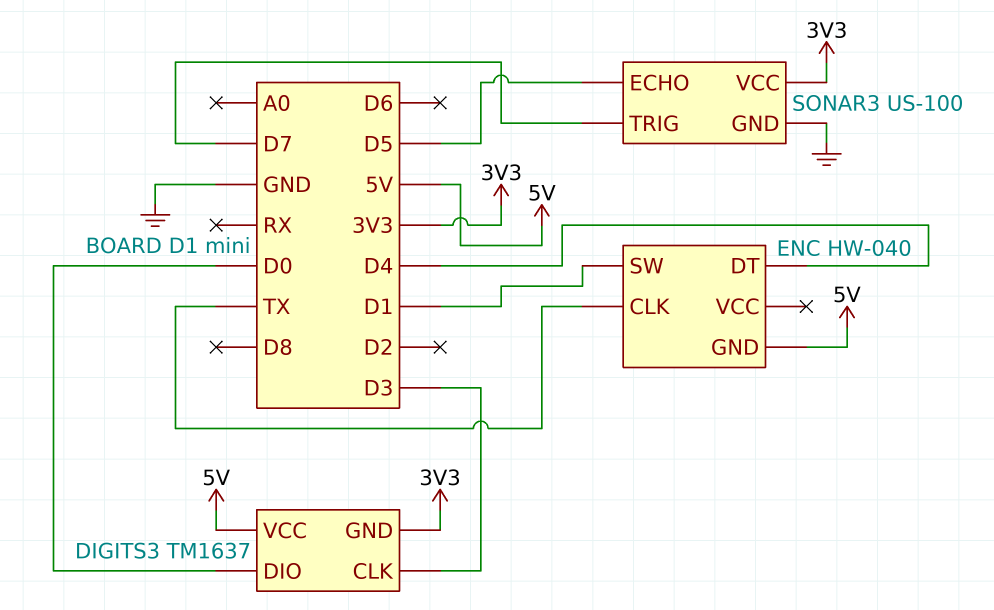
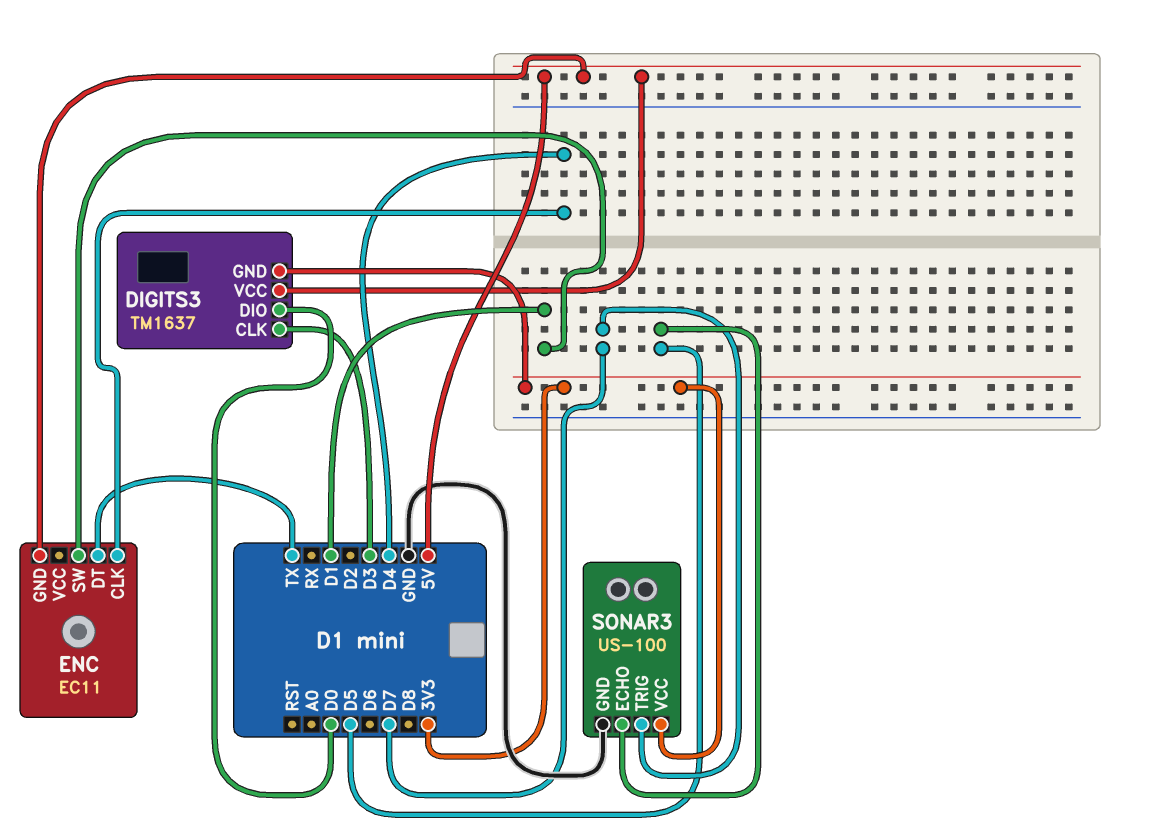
ENC: HW-040 -> EC11
ENC pin CLK: TX -> D4
ENC pin DT: D4 -> TX

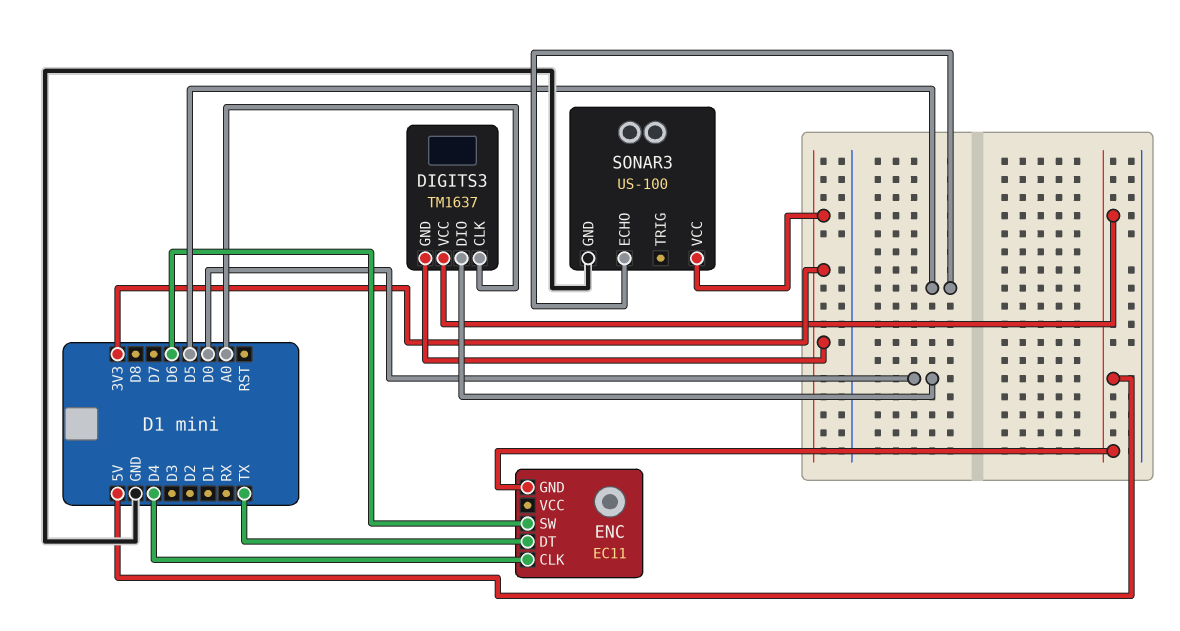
DIGITS3 pin CLK: D3 -> A0
ENC pin SW: D1 -> D6
SONAR3 pin TRIG: D7 -> none

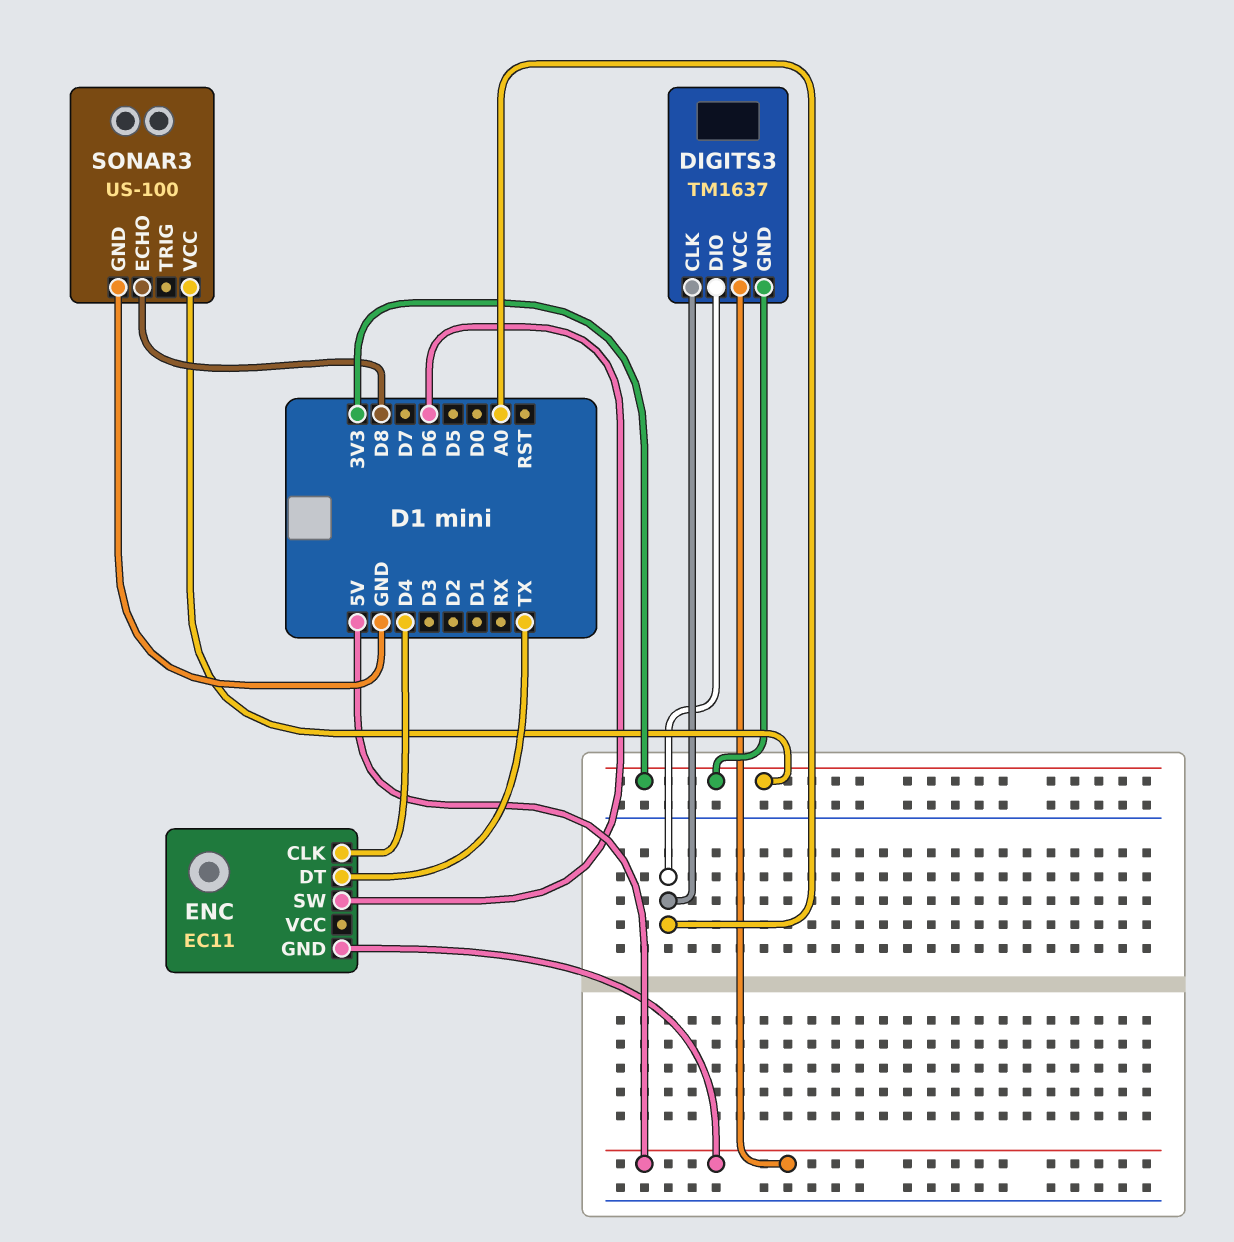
DIGITS3 pin DIO: D0 -> A0
SONAR3 pin ECHO: D5 -> D8

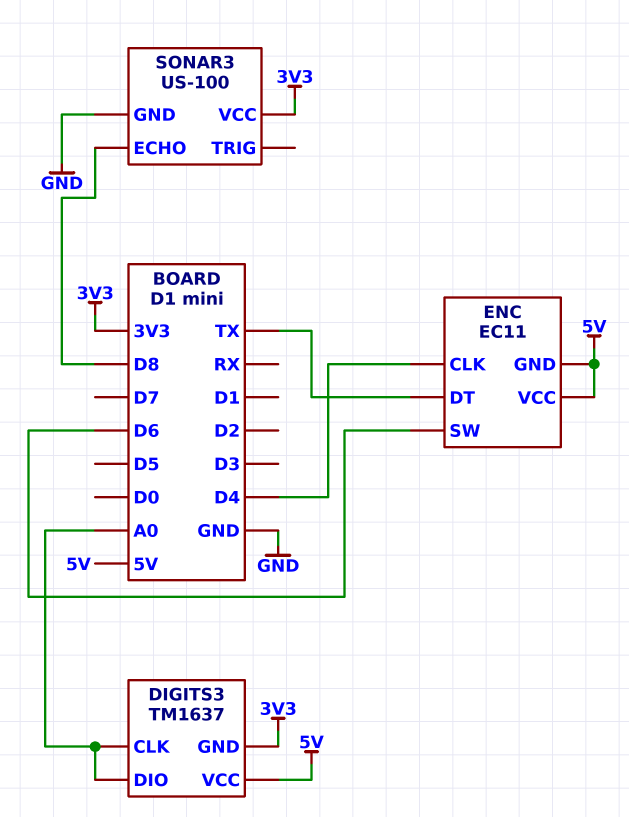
ENC pin VCC: none -> 5V

